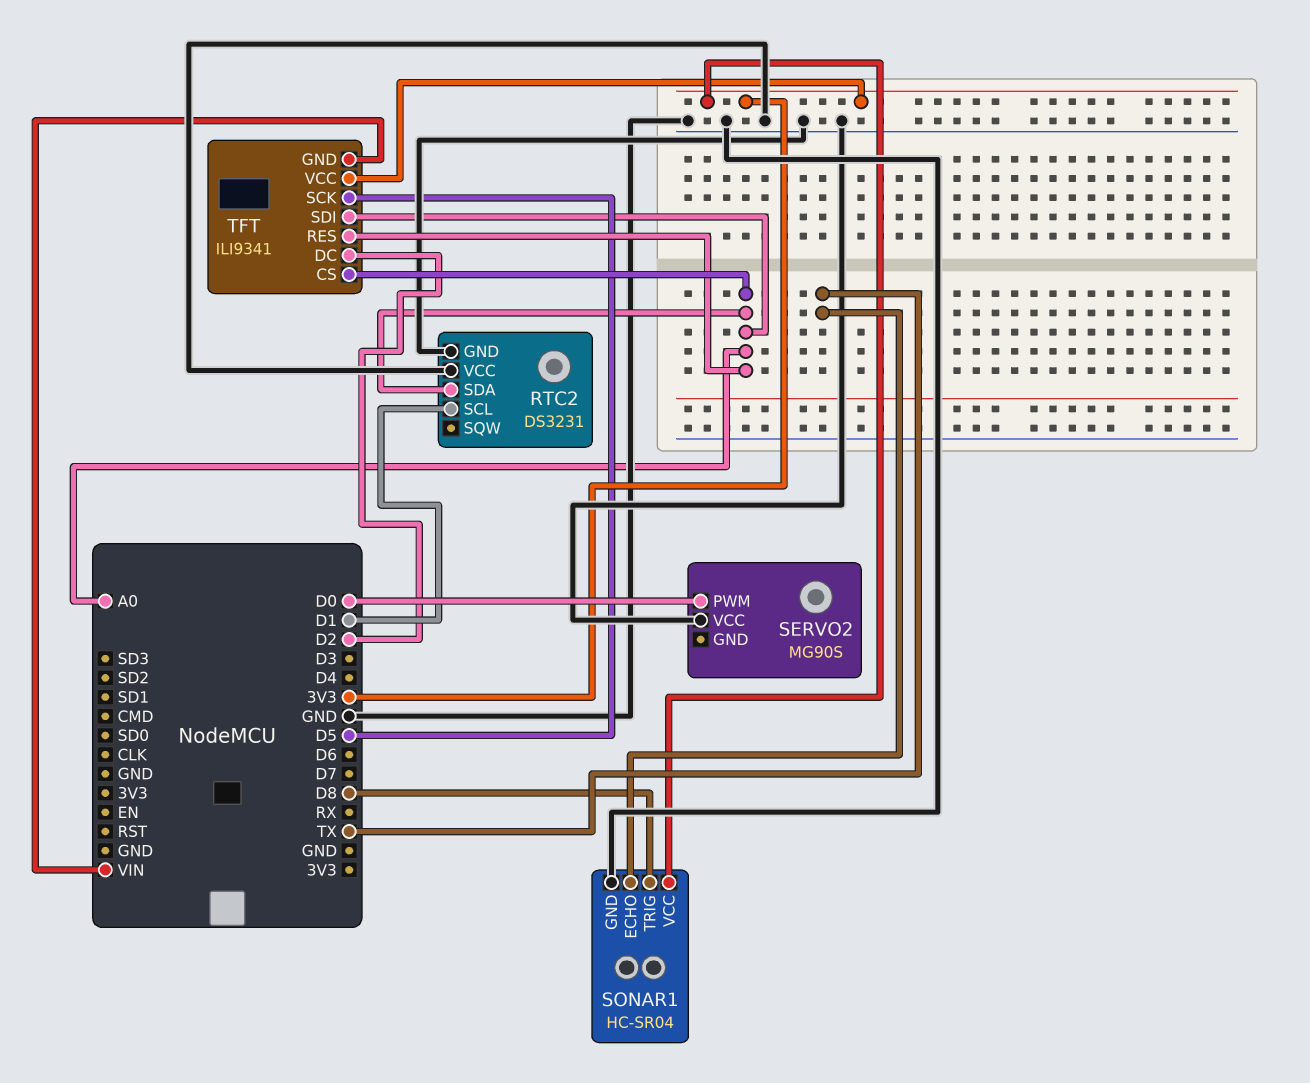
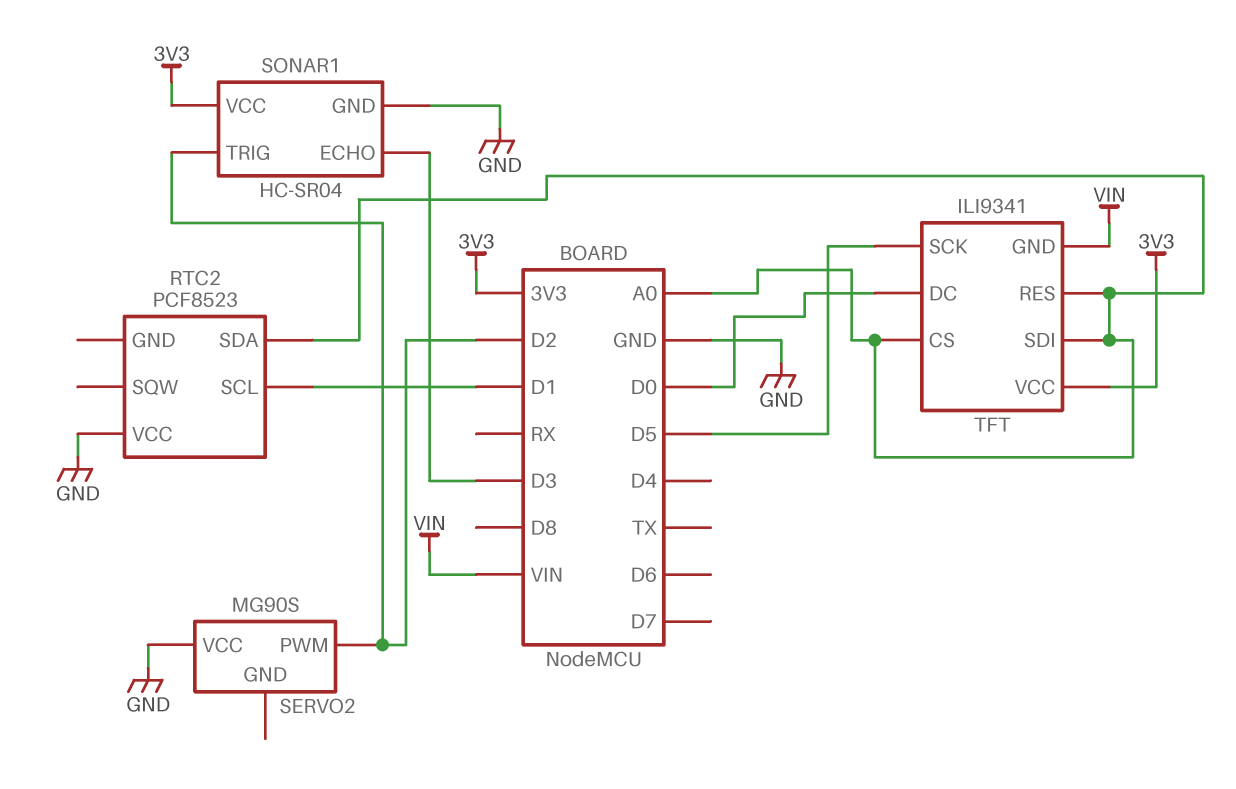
RTC2: DS3231 -> PCF8523
RTC2 pin GND: GND -> none
SERVO2 pin PWM: D0 -> D2
SONAR1 pin ECHO: TX -> D3
SONAR1 pin TRIG: D8 -> D2
TFT pin DC: D2 -> D0

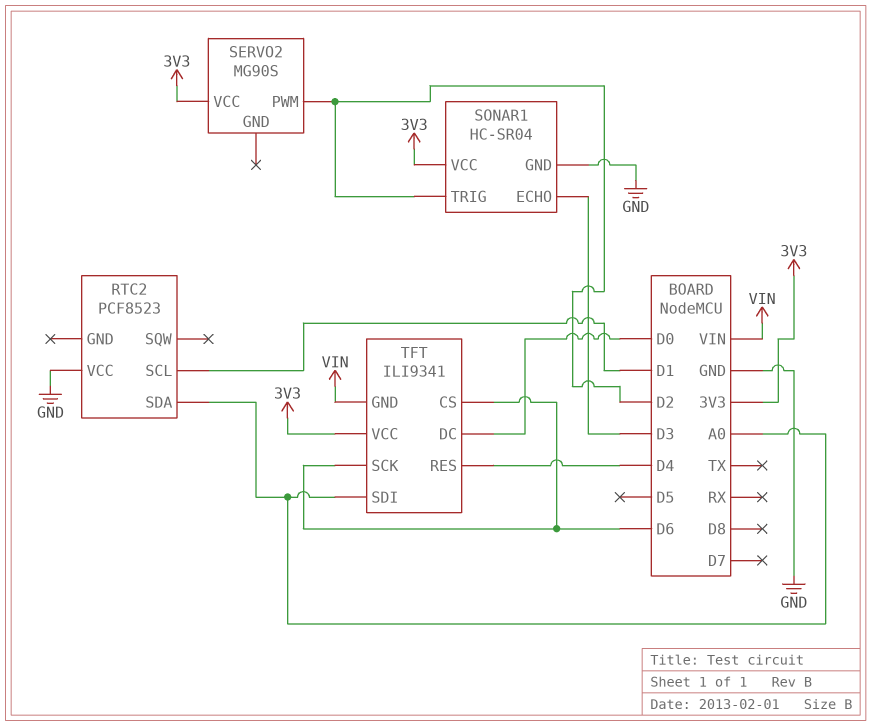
SERVO2 pin VCC: GND -> 3V3
TFT pin CS: A0 -> D6
TFT pin RES: A0 -> D4
TFT pin SCK: D5 -> D6

